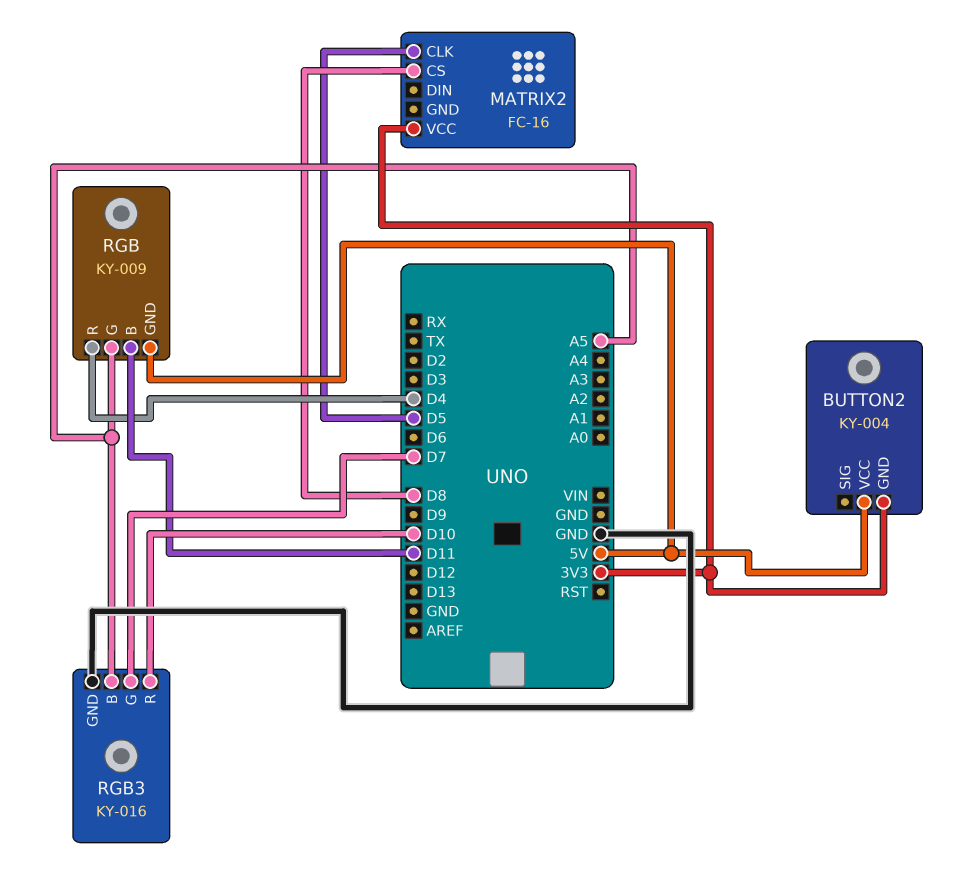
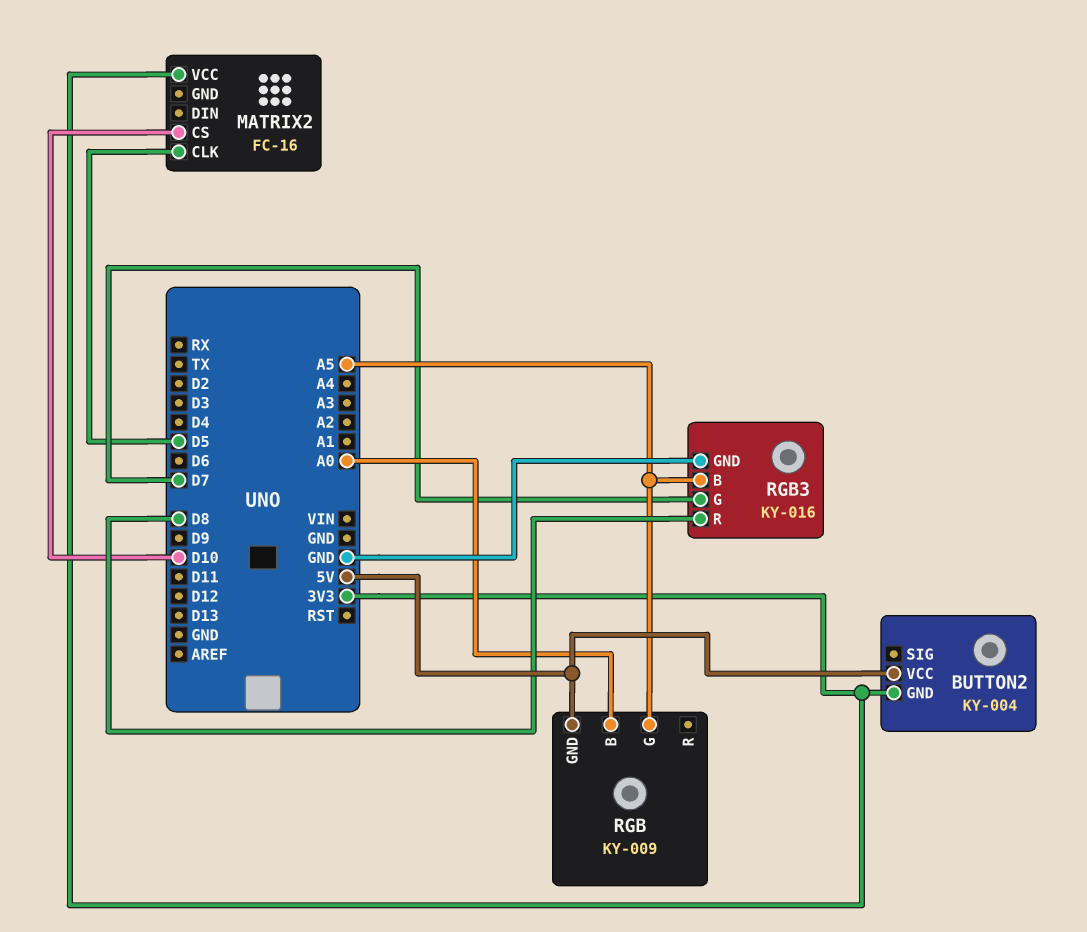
MATRIX2 pin CS: D8 -> D10
RGB pin B: D11 -> A0
RGB pin R: D4 -> none
RGB3 pin R: D10 -> D8

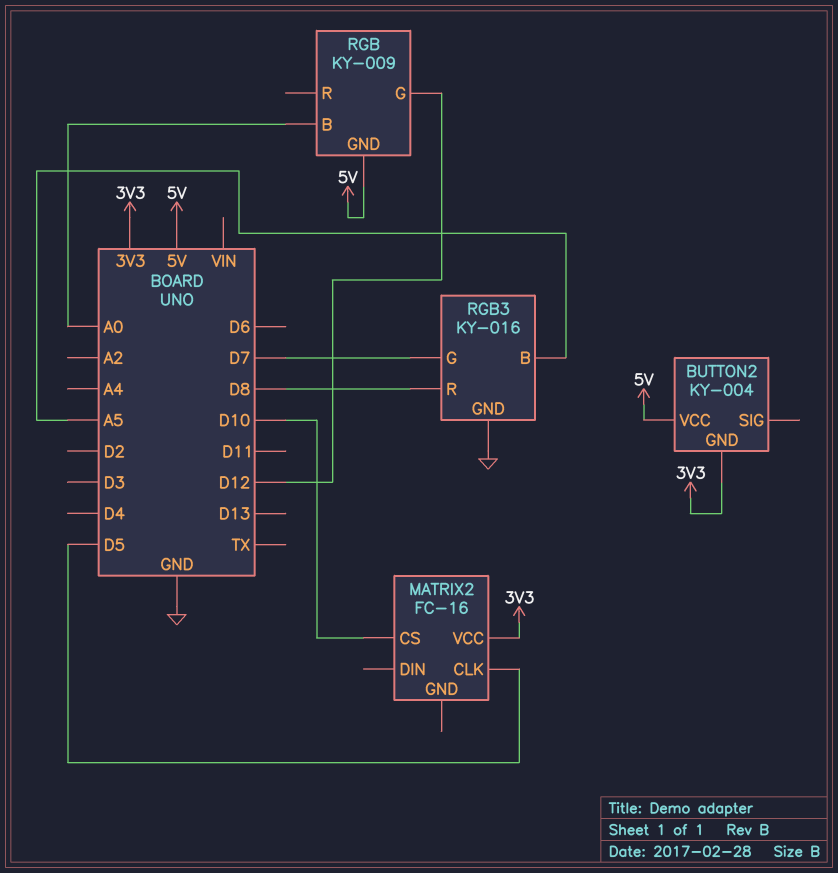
RGB pin G: A5 -> D12

